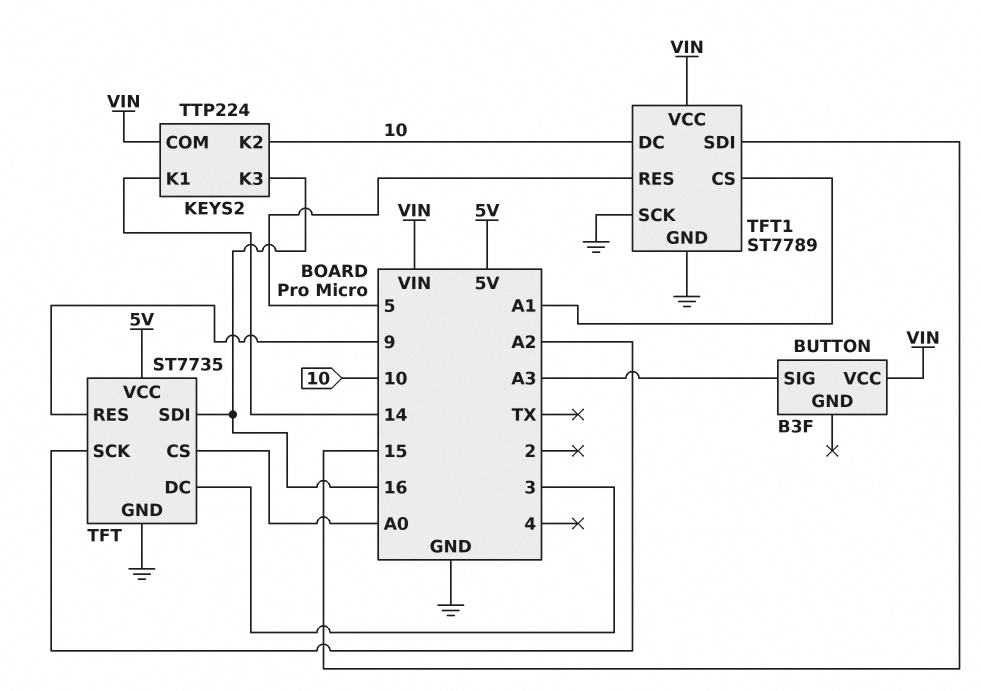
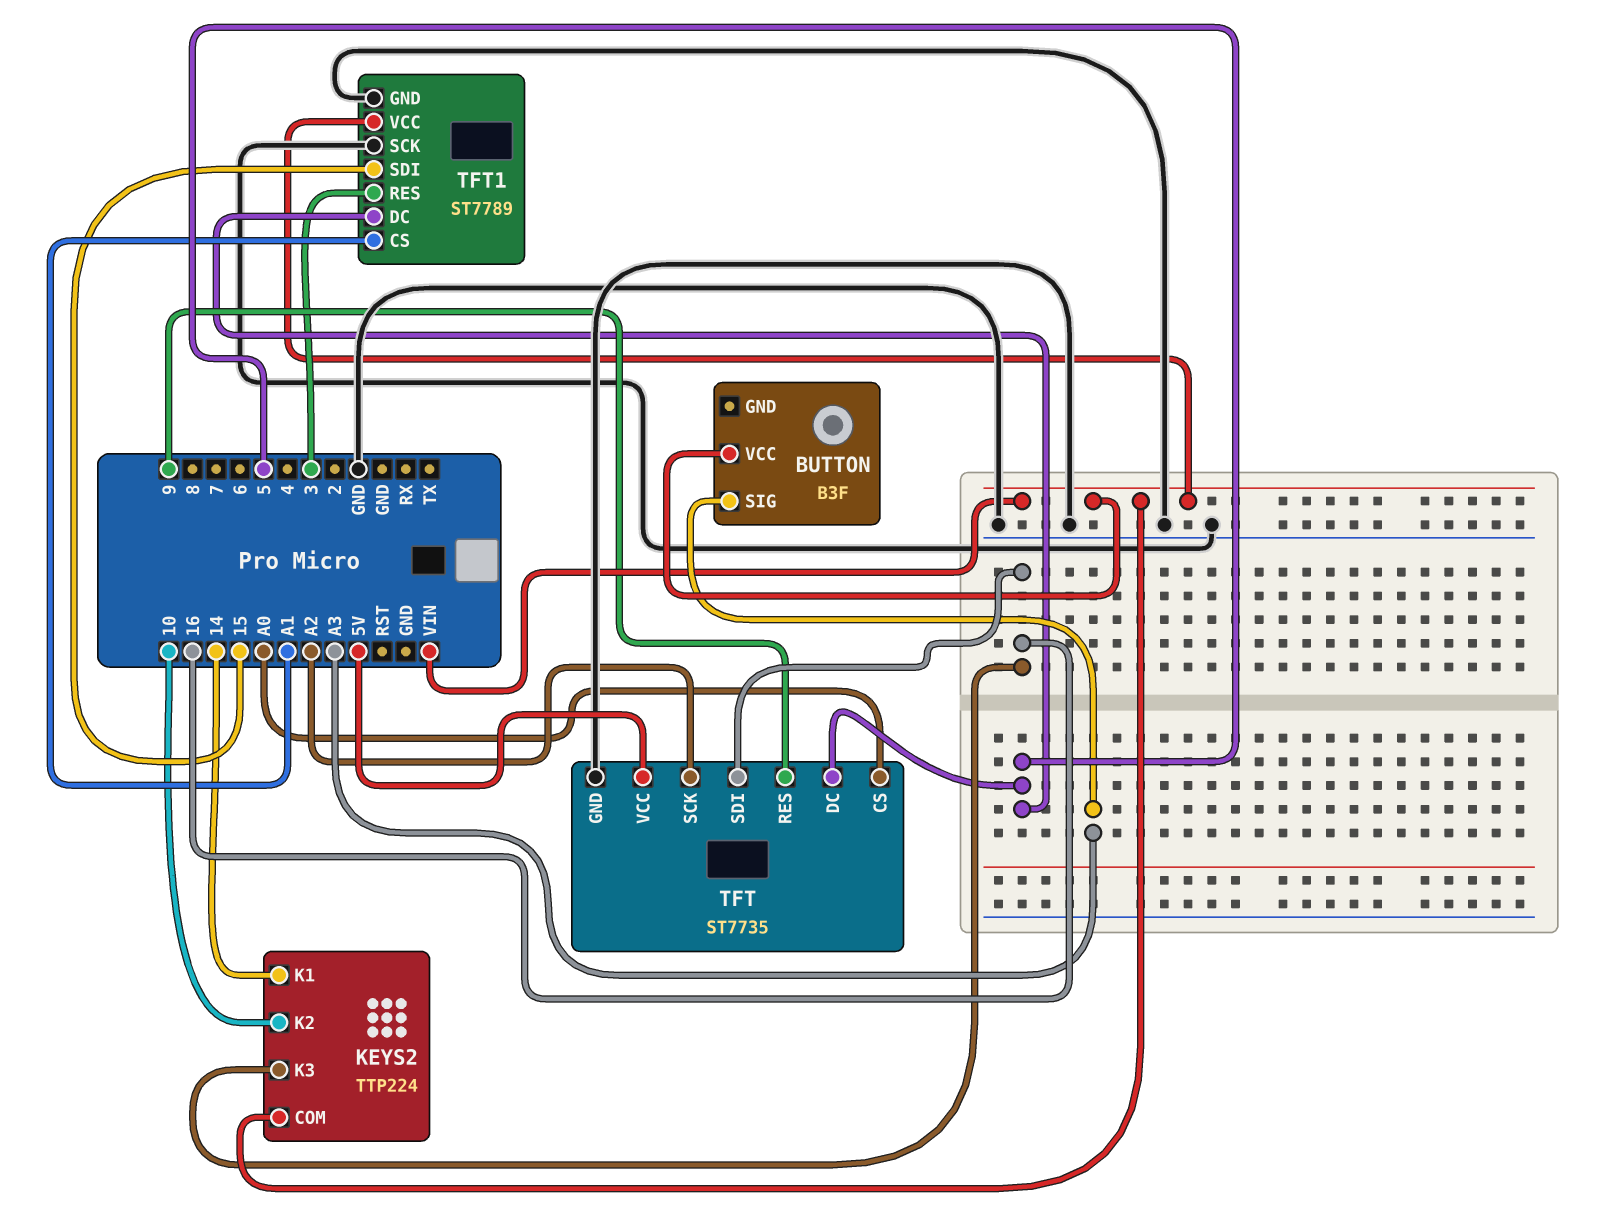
TFT pin DC: 3 -> 5
TFT1 pin DC: 10 -> 5
TFT1 pin RES: 5 -> 3

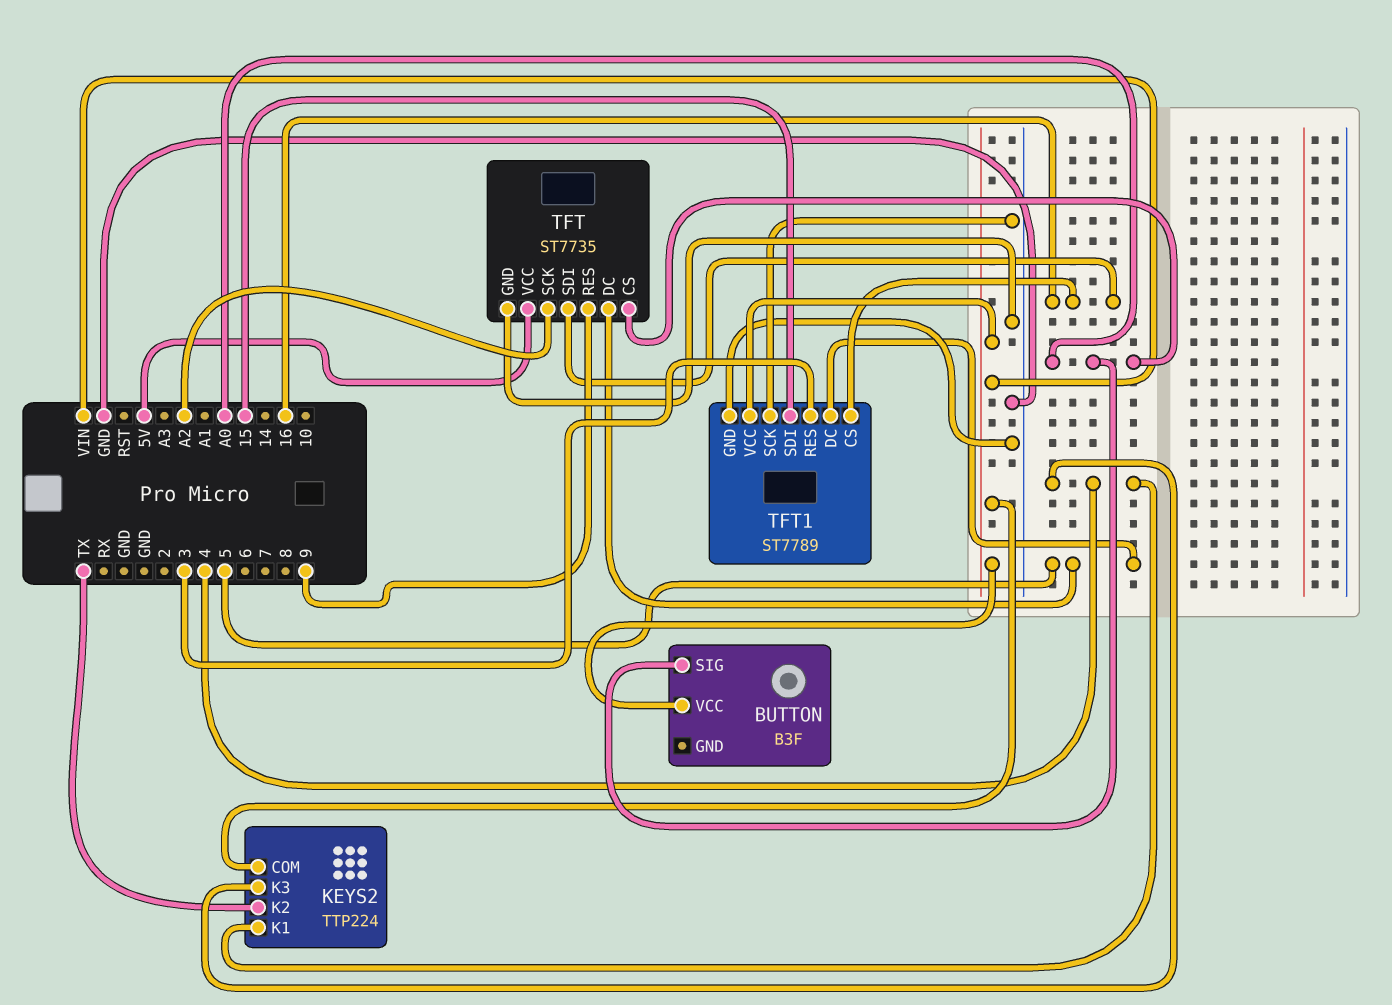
BUTTON pin SIG: A3 -> A0
KEYS2 pin K1: 14 -> 4
KEYS2 pin K2: 10 -> TX
KEYS2 pin K3: 16 -> 4
TFT1 pin CS: A1 -> 16

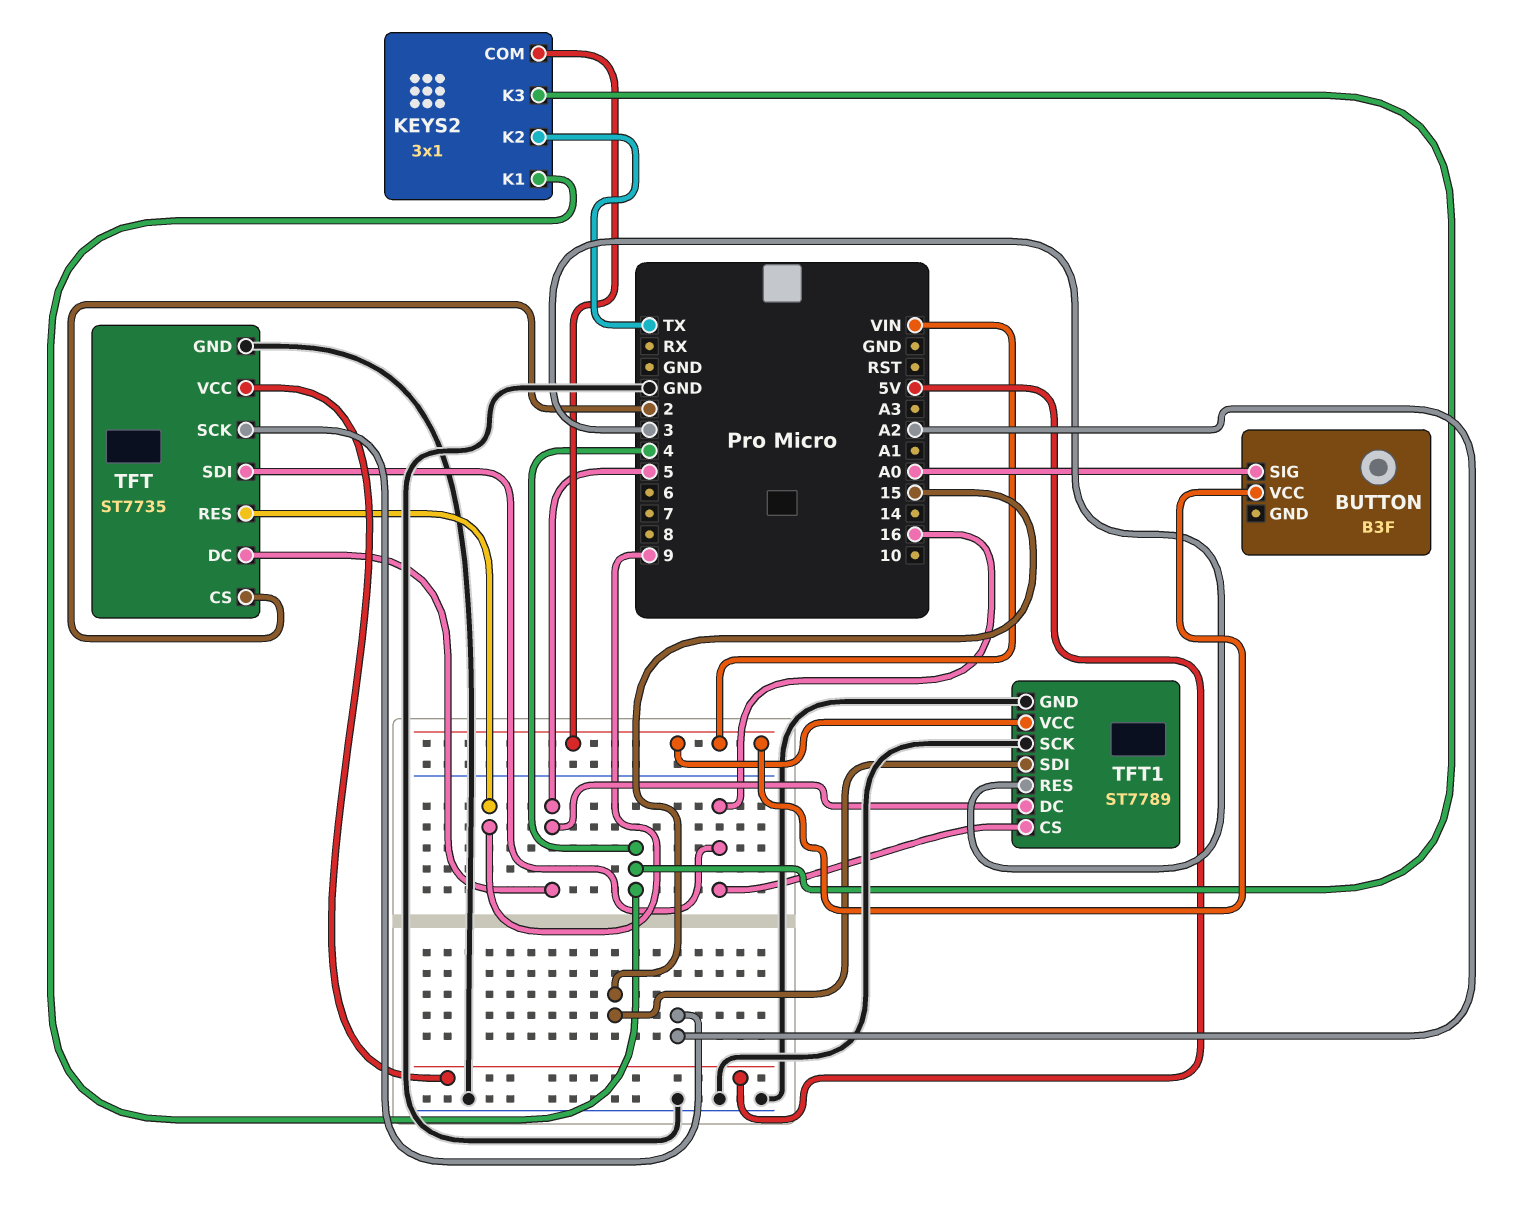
KEYS2: TTP224 -> 3x1
TFT pin CS: A0 -> 2

